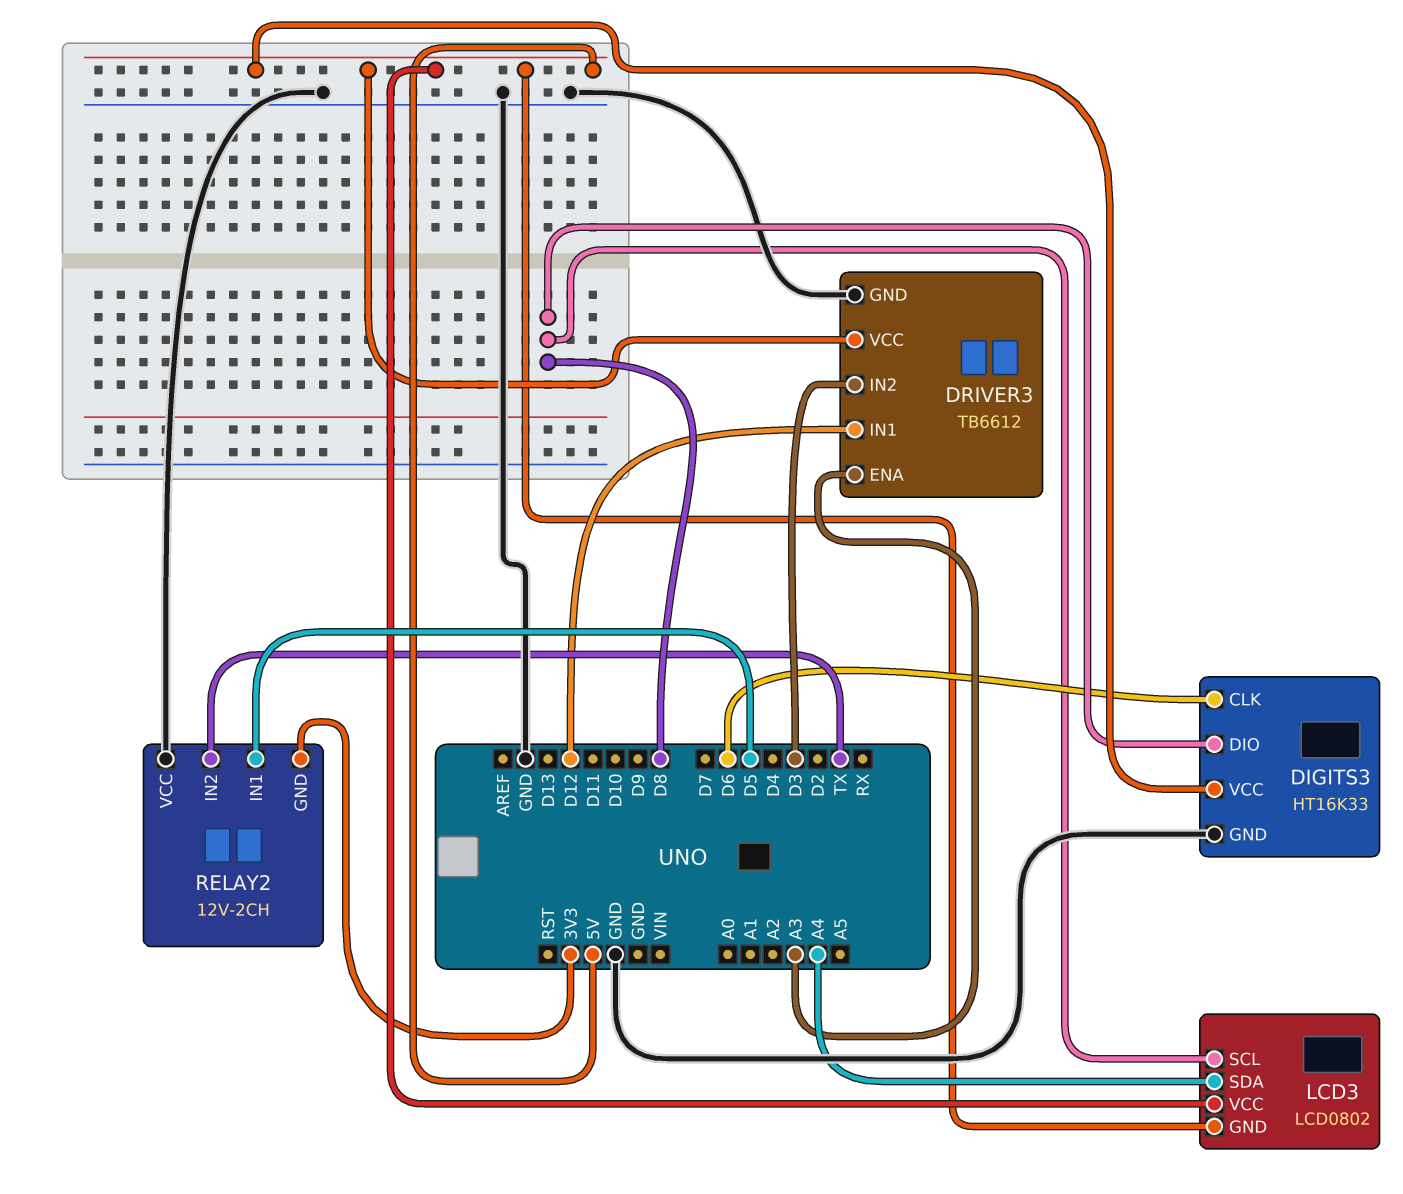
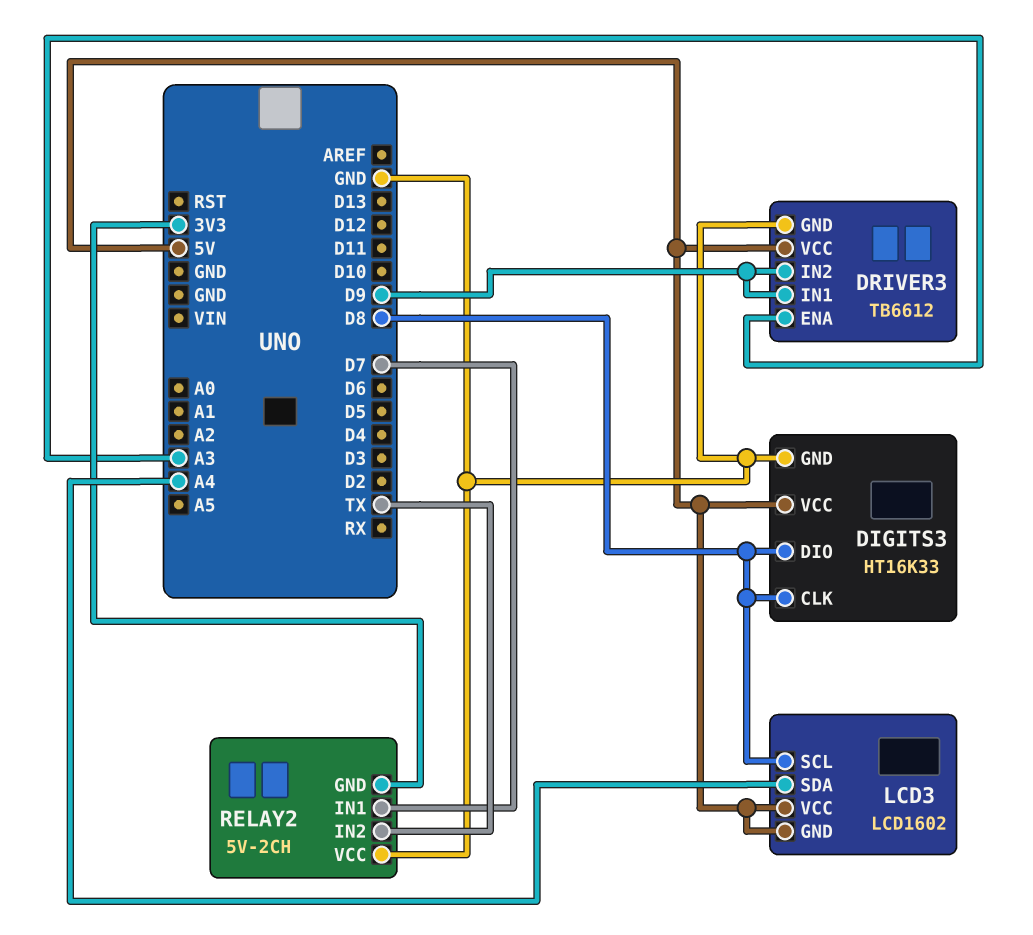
DIGITS3 pin CLK: D6 -> D8
DRIVER3 pin IN1: D12 -> D9
DRIVER3 pin IN2: D3 -> D9
LCD3: LCD0802 -> LCD1602
RELAY2: 12V-2CH -> 5V-2CH
RELAY2 pin IN1: D5 -> D7

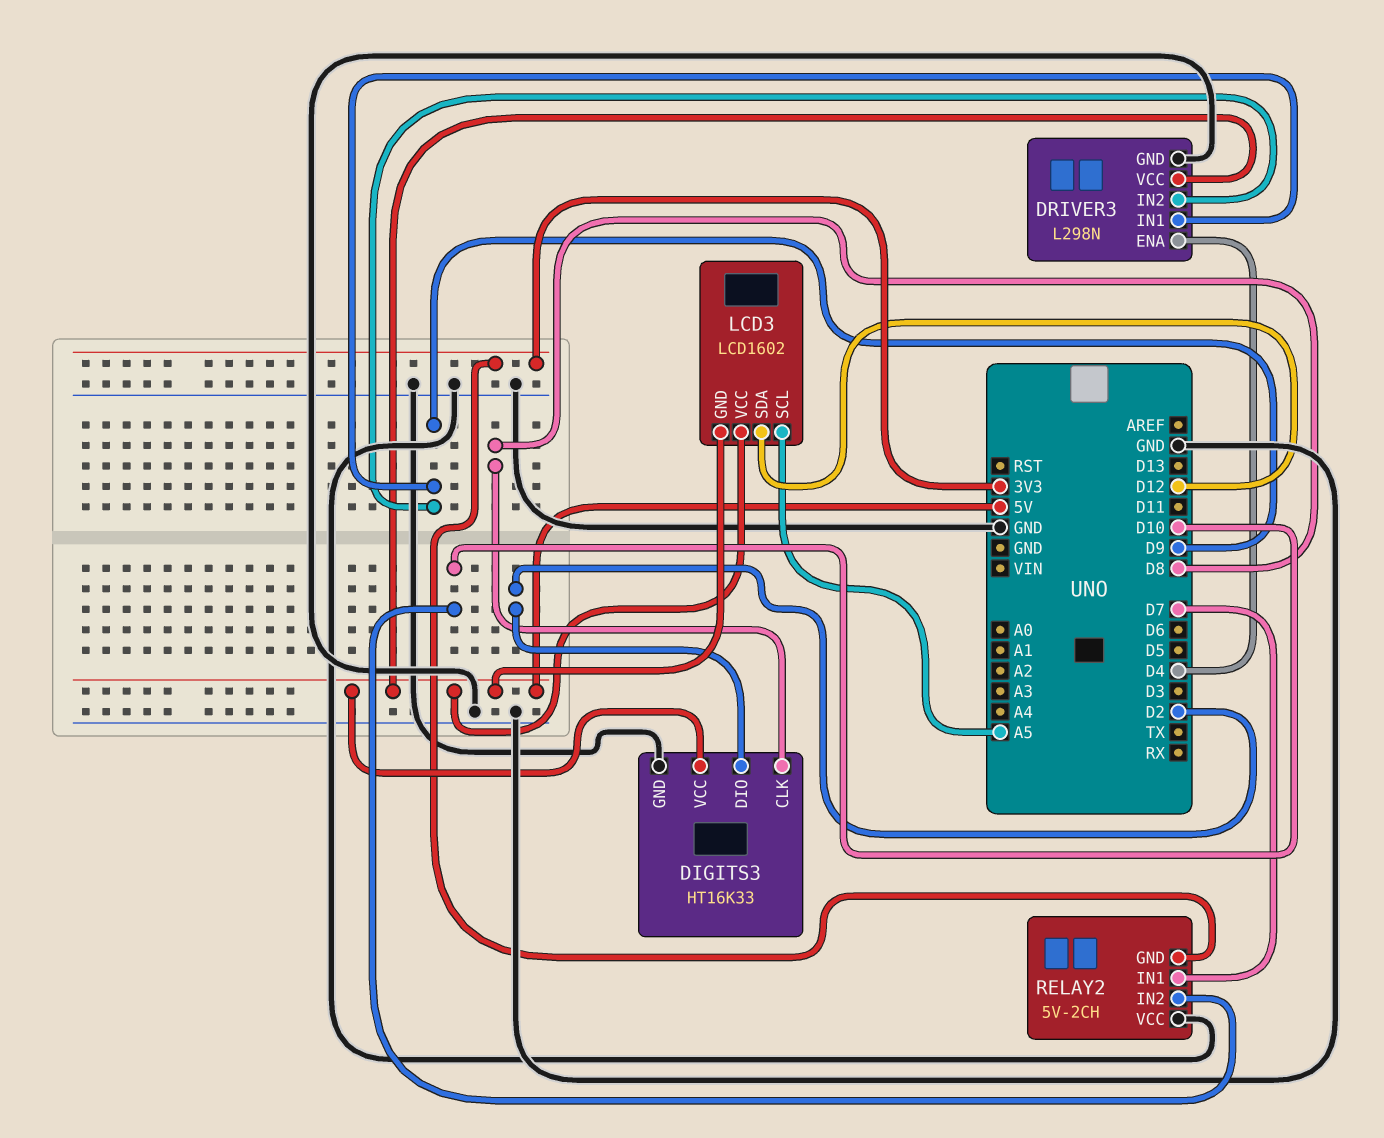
DIGITS3 pin DIO: D8 -> D2
DRIVER3: TB6612 -> L298N
DRIVER3 pin ENA: A3 -> D4
LCD3 pin SCL: D8 -> A5
LCD3 pin SDA: A4 -> D12
RELAY2 pin IN2: TX -> D10

